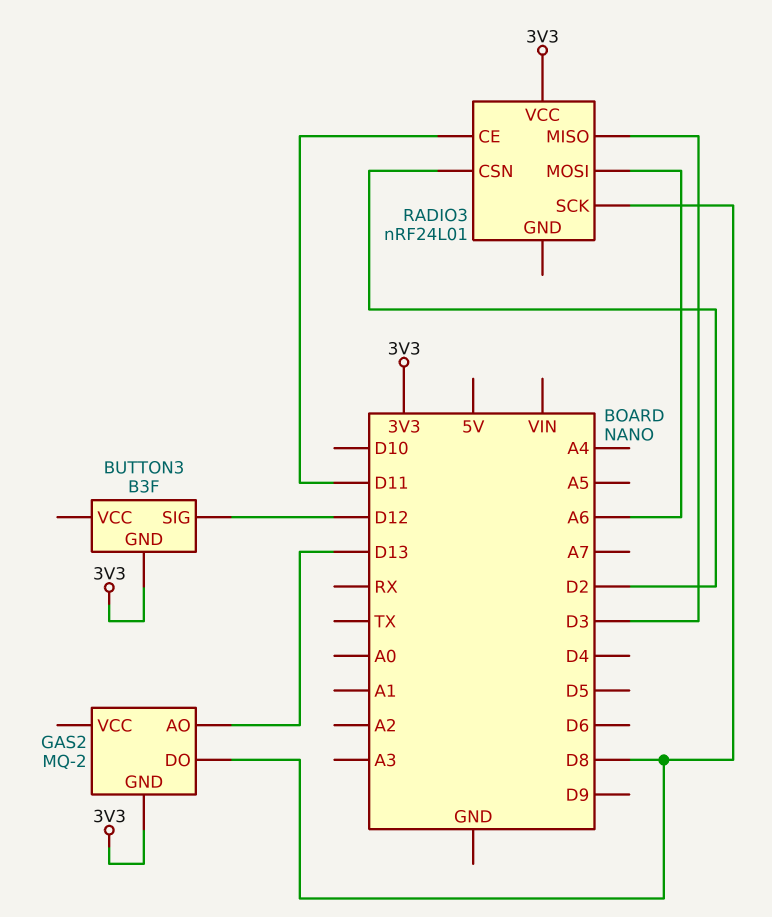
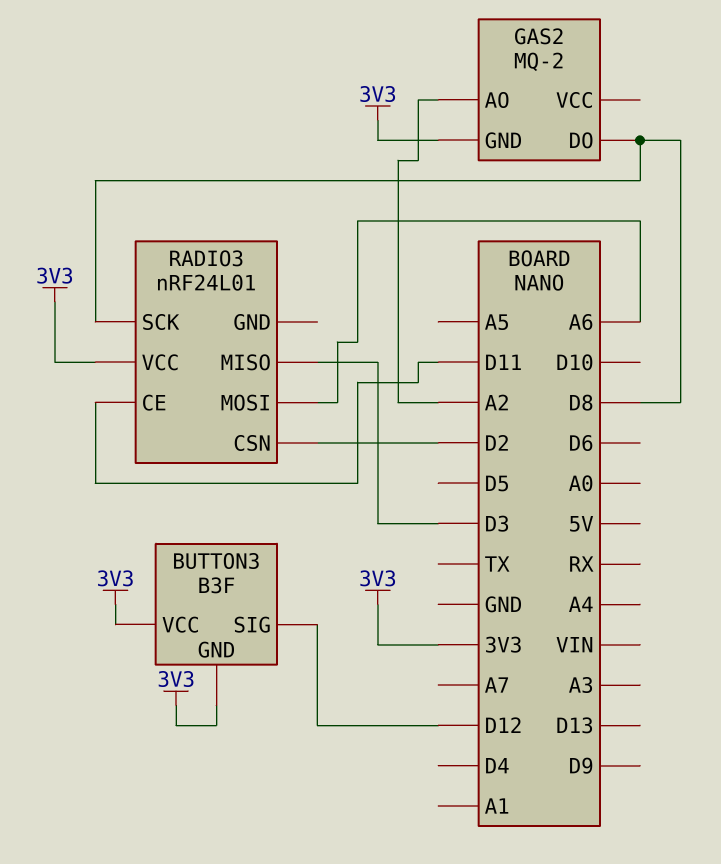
BUTTON3 pin VCC: none -> 3V3
GAS2 pin AO: D13 -> A2

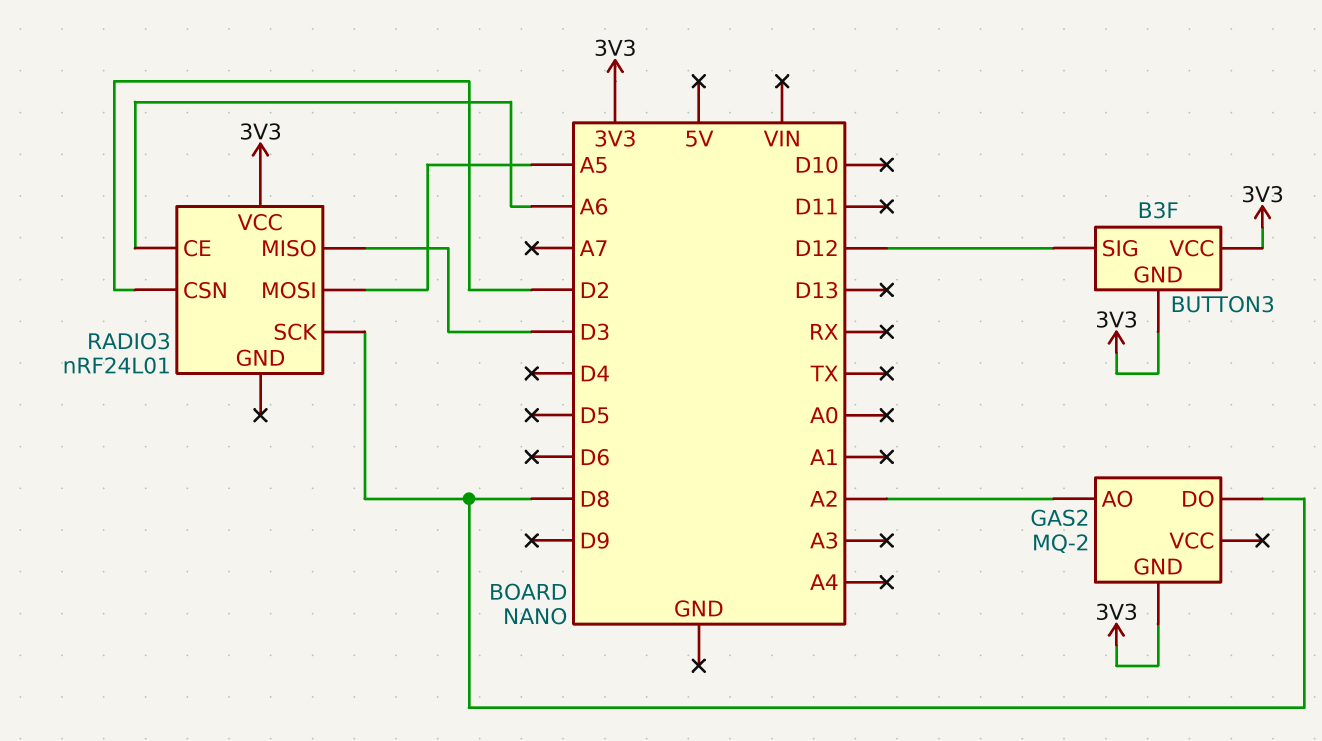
RADIO3 pin CE: D11 -> A6
RADIO3 pin MOSI: A6 -> A5

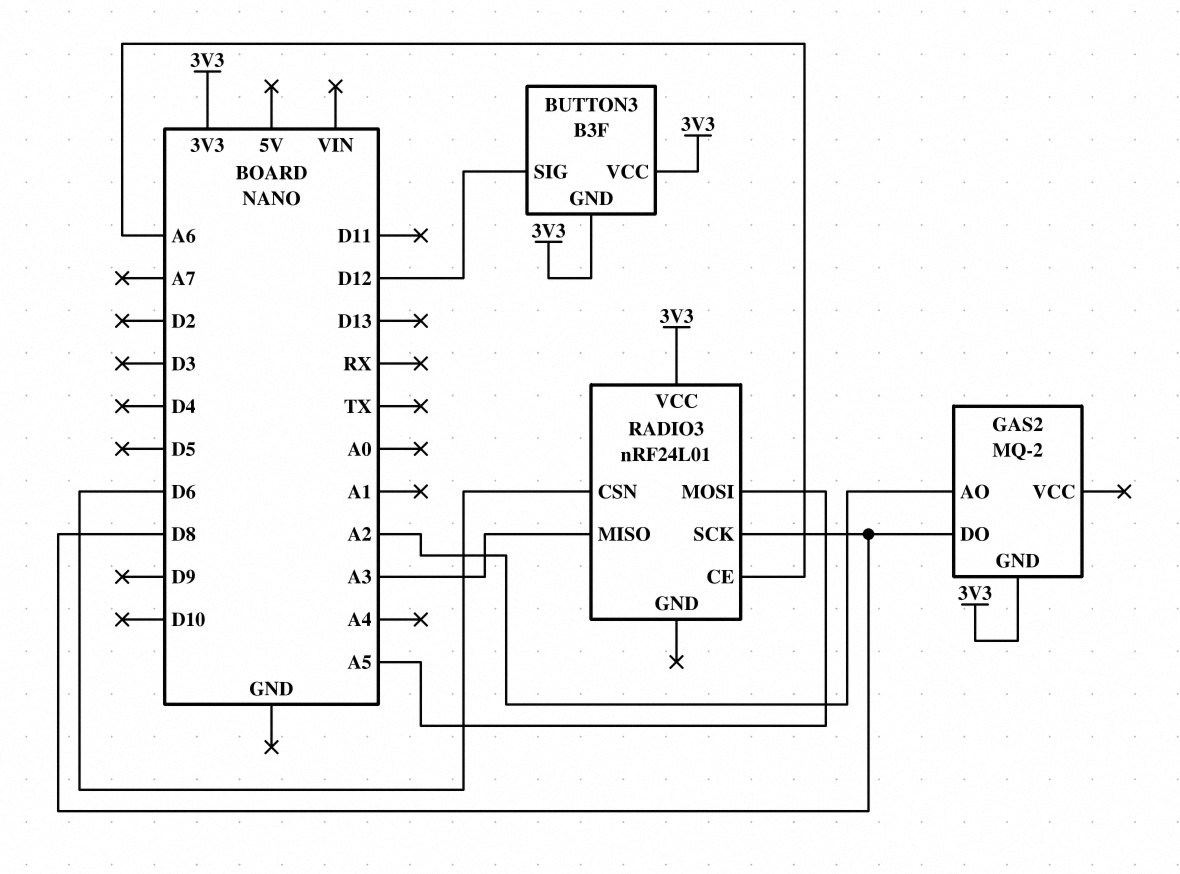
RADIO3 pin CSN: D2 -> D6
RADIO3 pin MISO: D3 -> A3

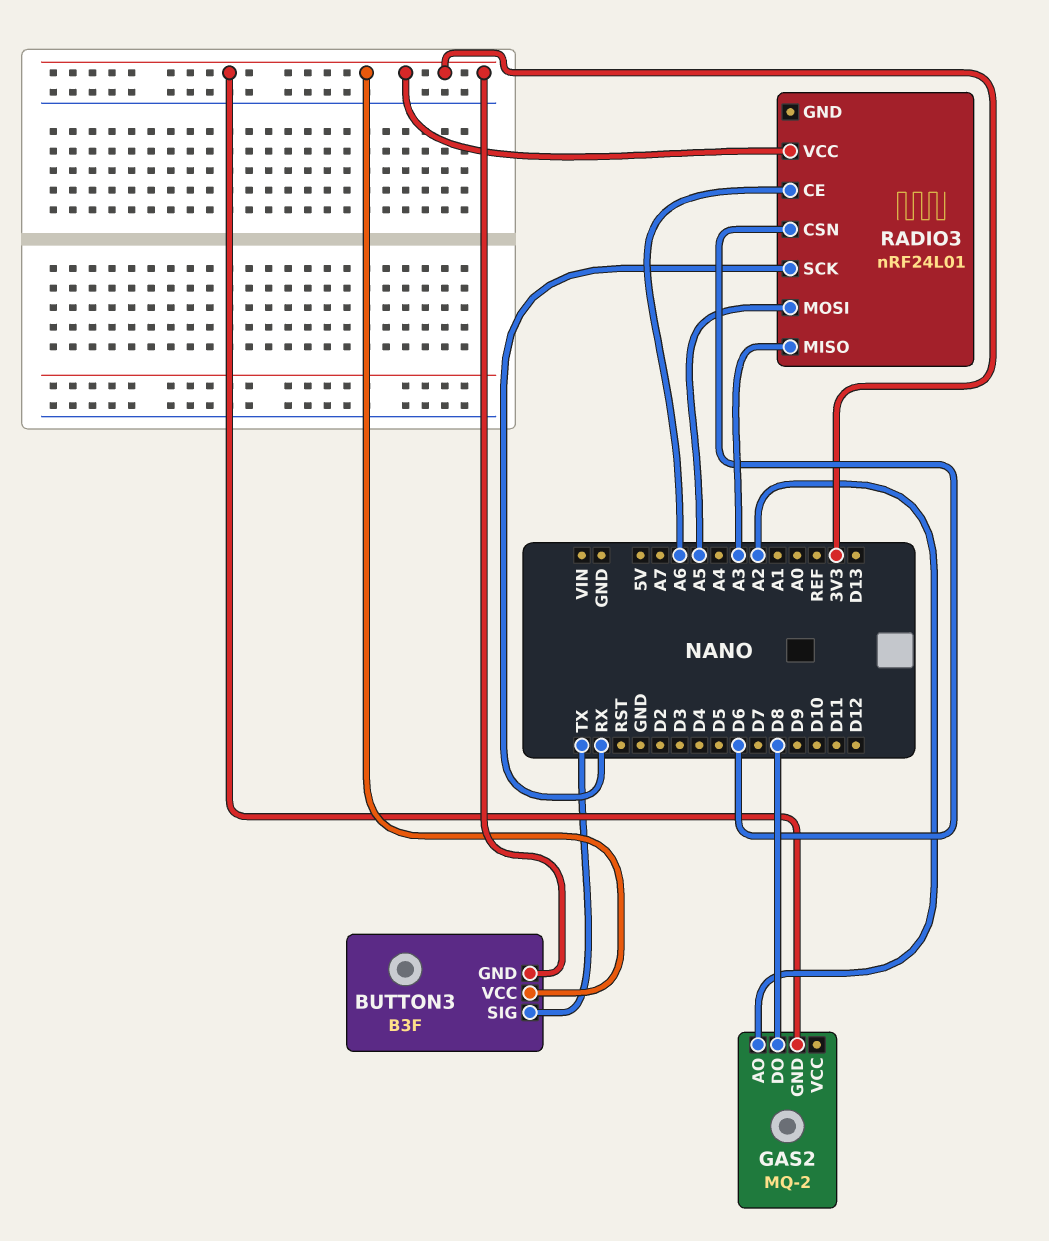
BUTTON3 pin SIG: D12 -> TX
RADIO3 pin SCK: D8 -> RX

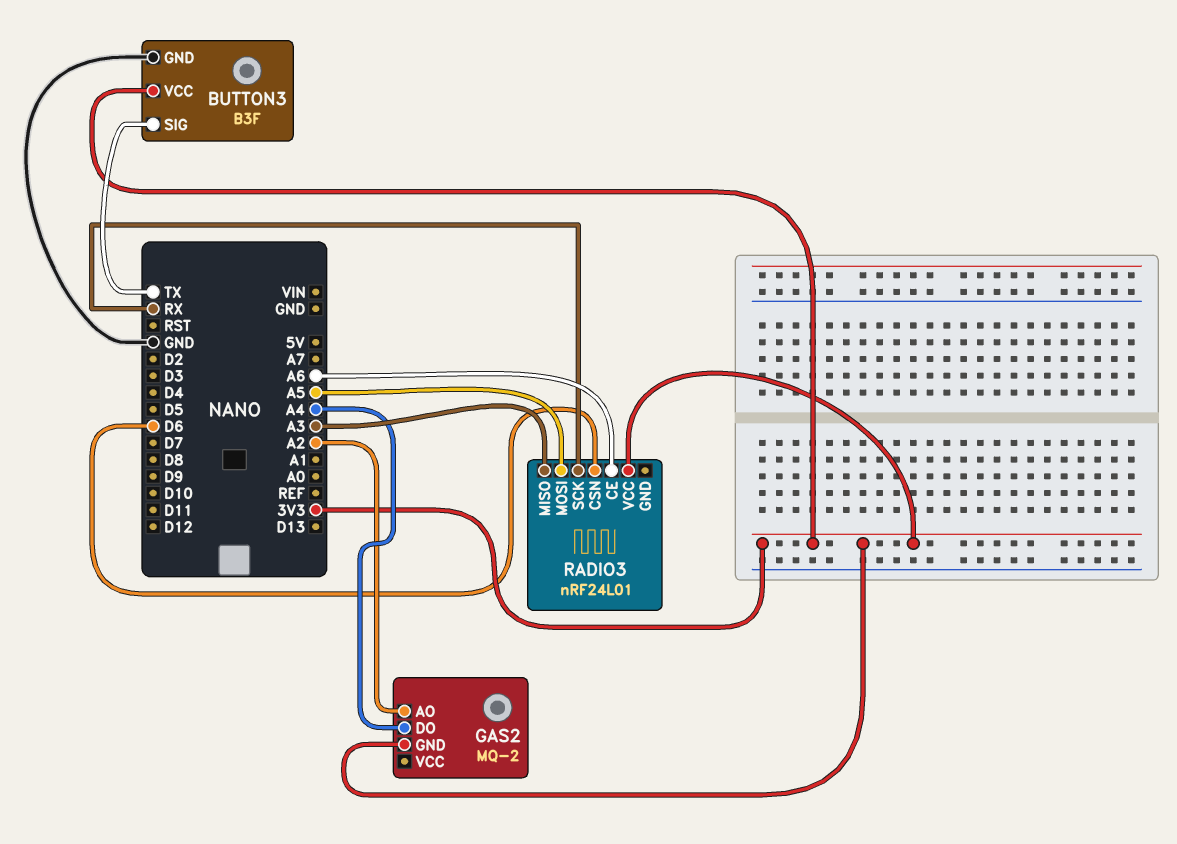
BUTTON3 pin GND: 3V3 -> GND
GAS2 pin DO: D8 -> A4

